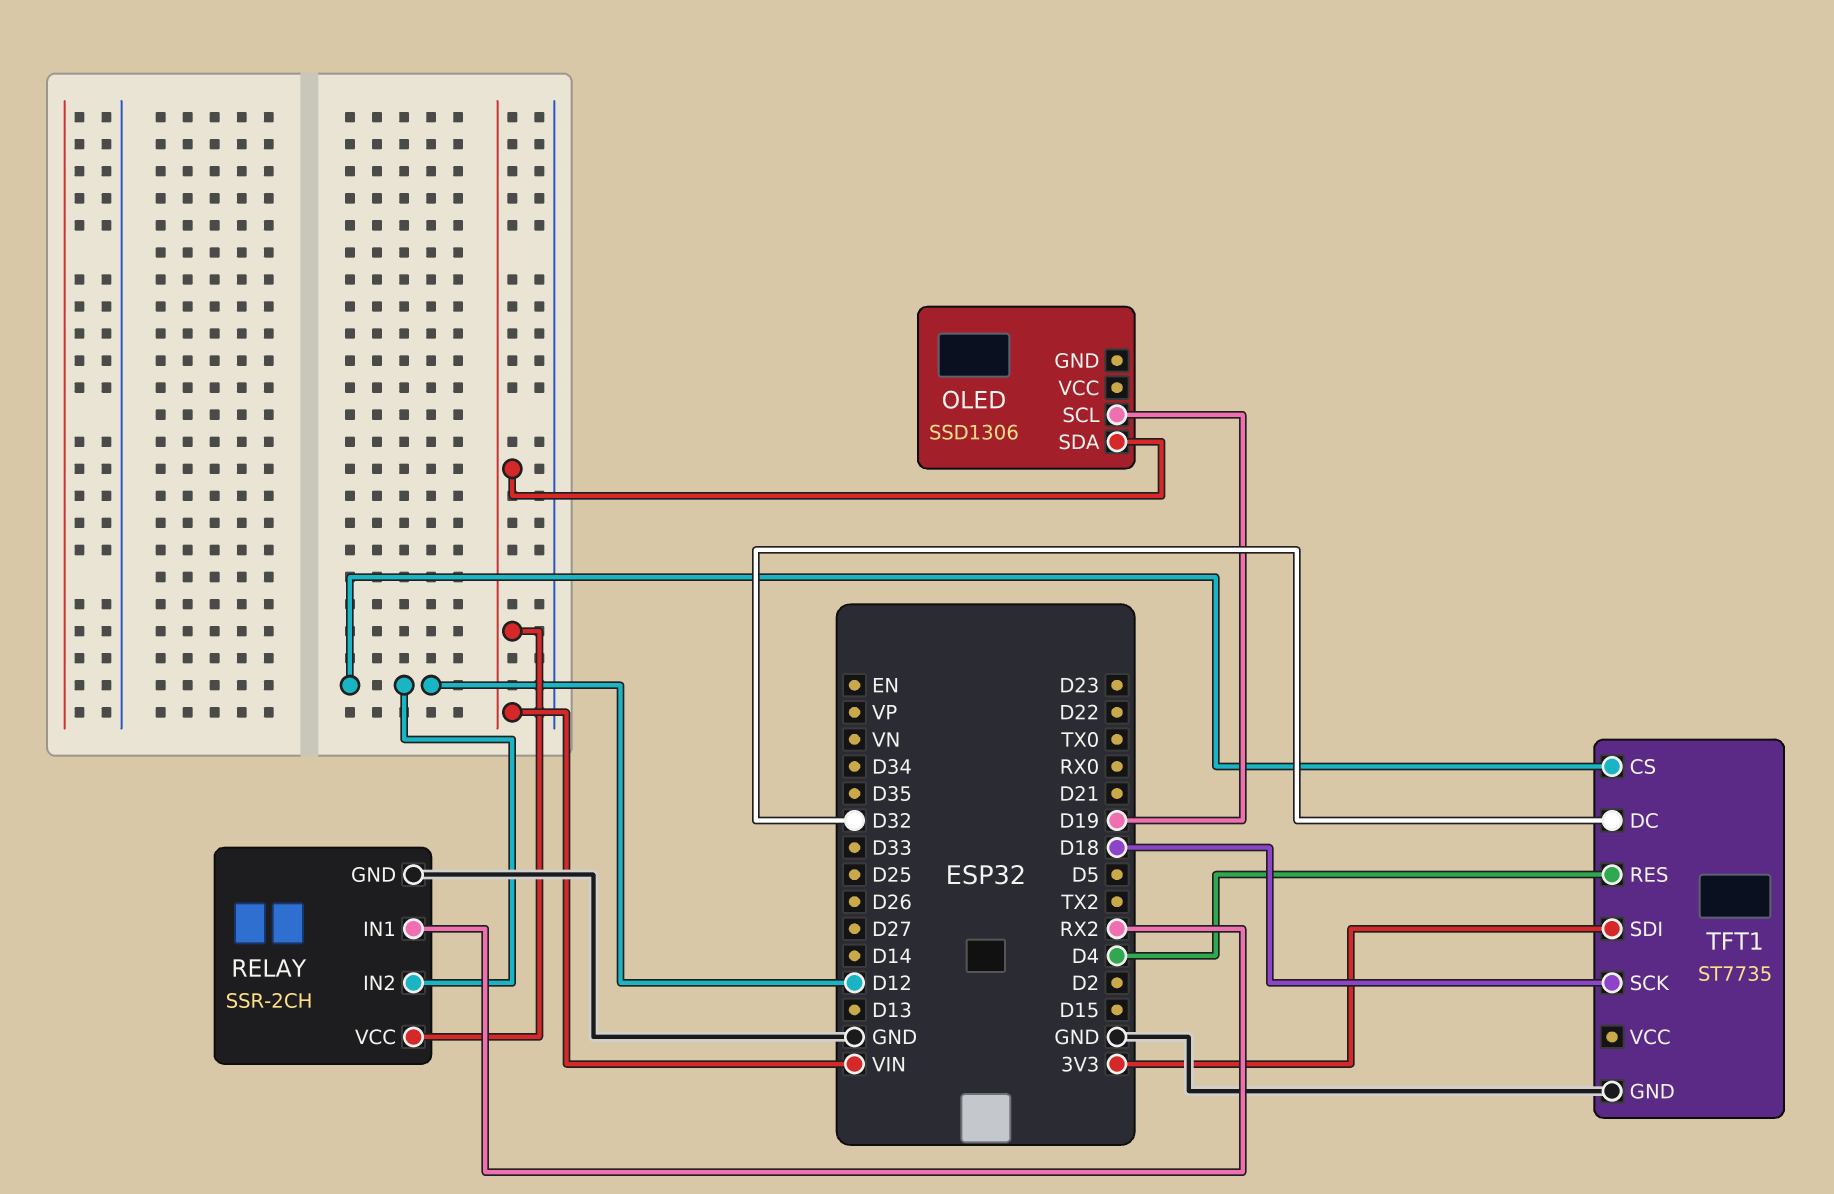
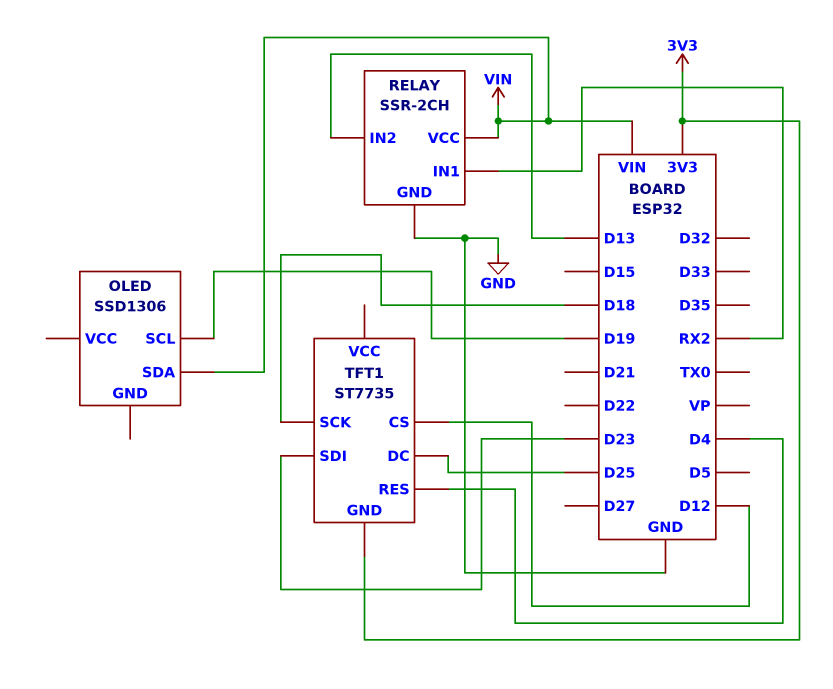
RELAY pin IN2: D12 -> D13
TFT1 pin DC: D32 -> D25
TFT1 pin GND: GND -> 3V3
TFT1 pin SDI: 3V3 -> D23

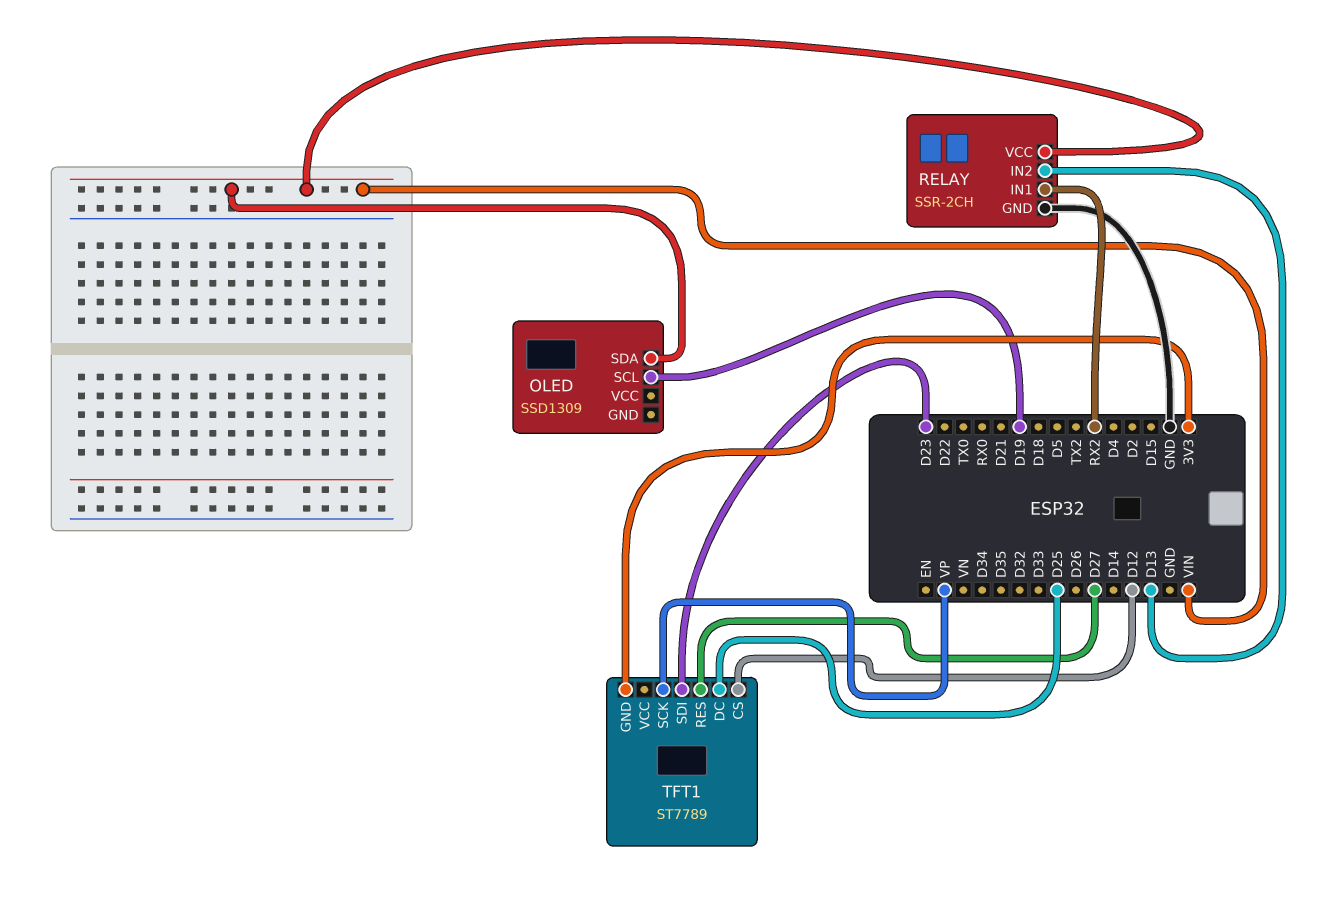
OLED: SSD1306 -> SSD1309
TFT1: ST7735 -> ST7789
TFT1 pin RES: D4 -> D27
TFT1 pin SCK: D18 -> VP

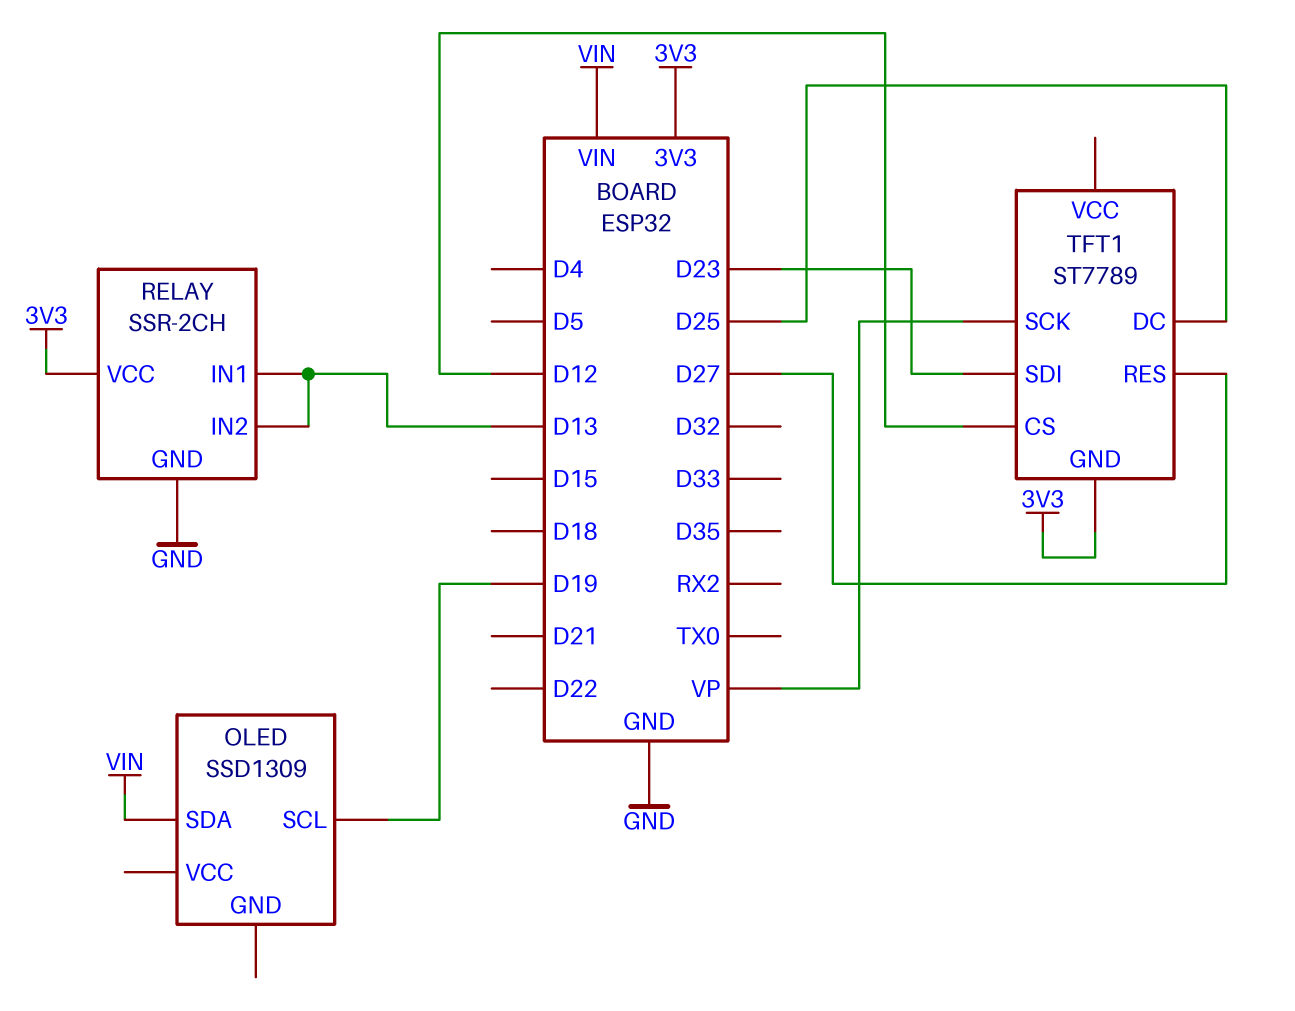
RELAY pin IN1: RX2 -> D13
RELAY pin VCC: VIN -> 3V3

